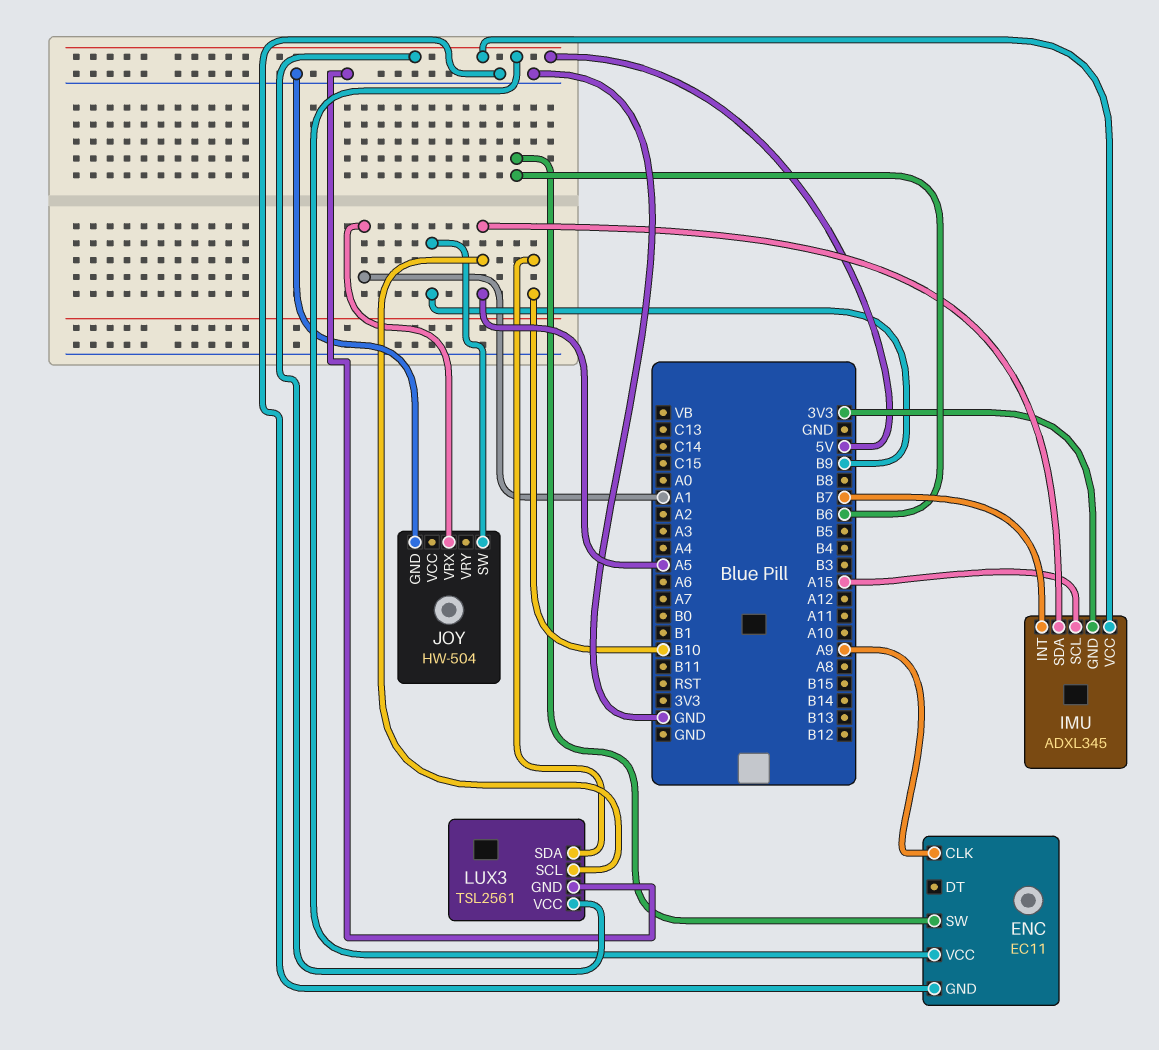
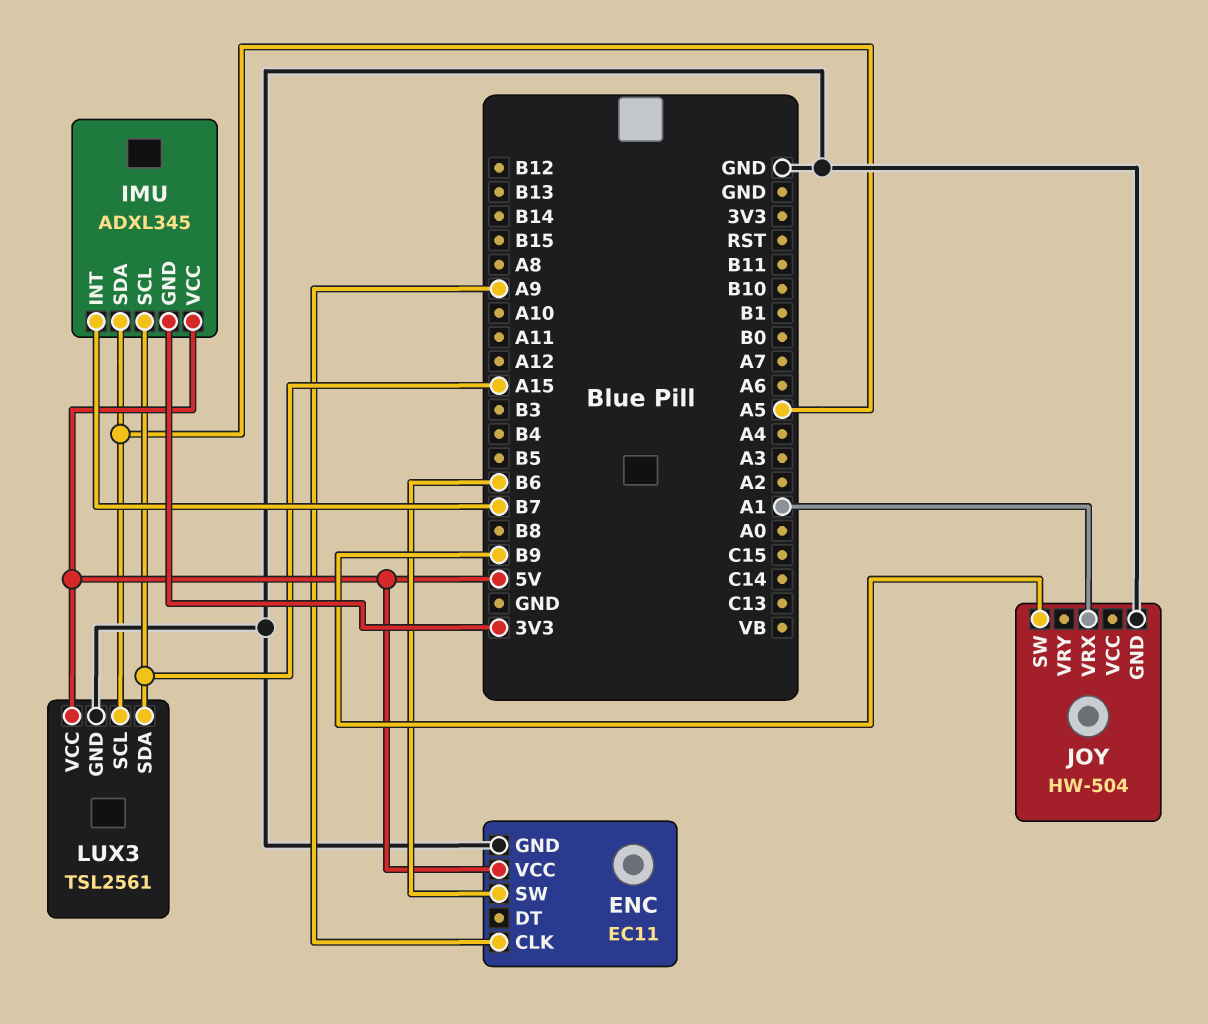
LUX3 pin SDA: B10 -> A15

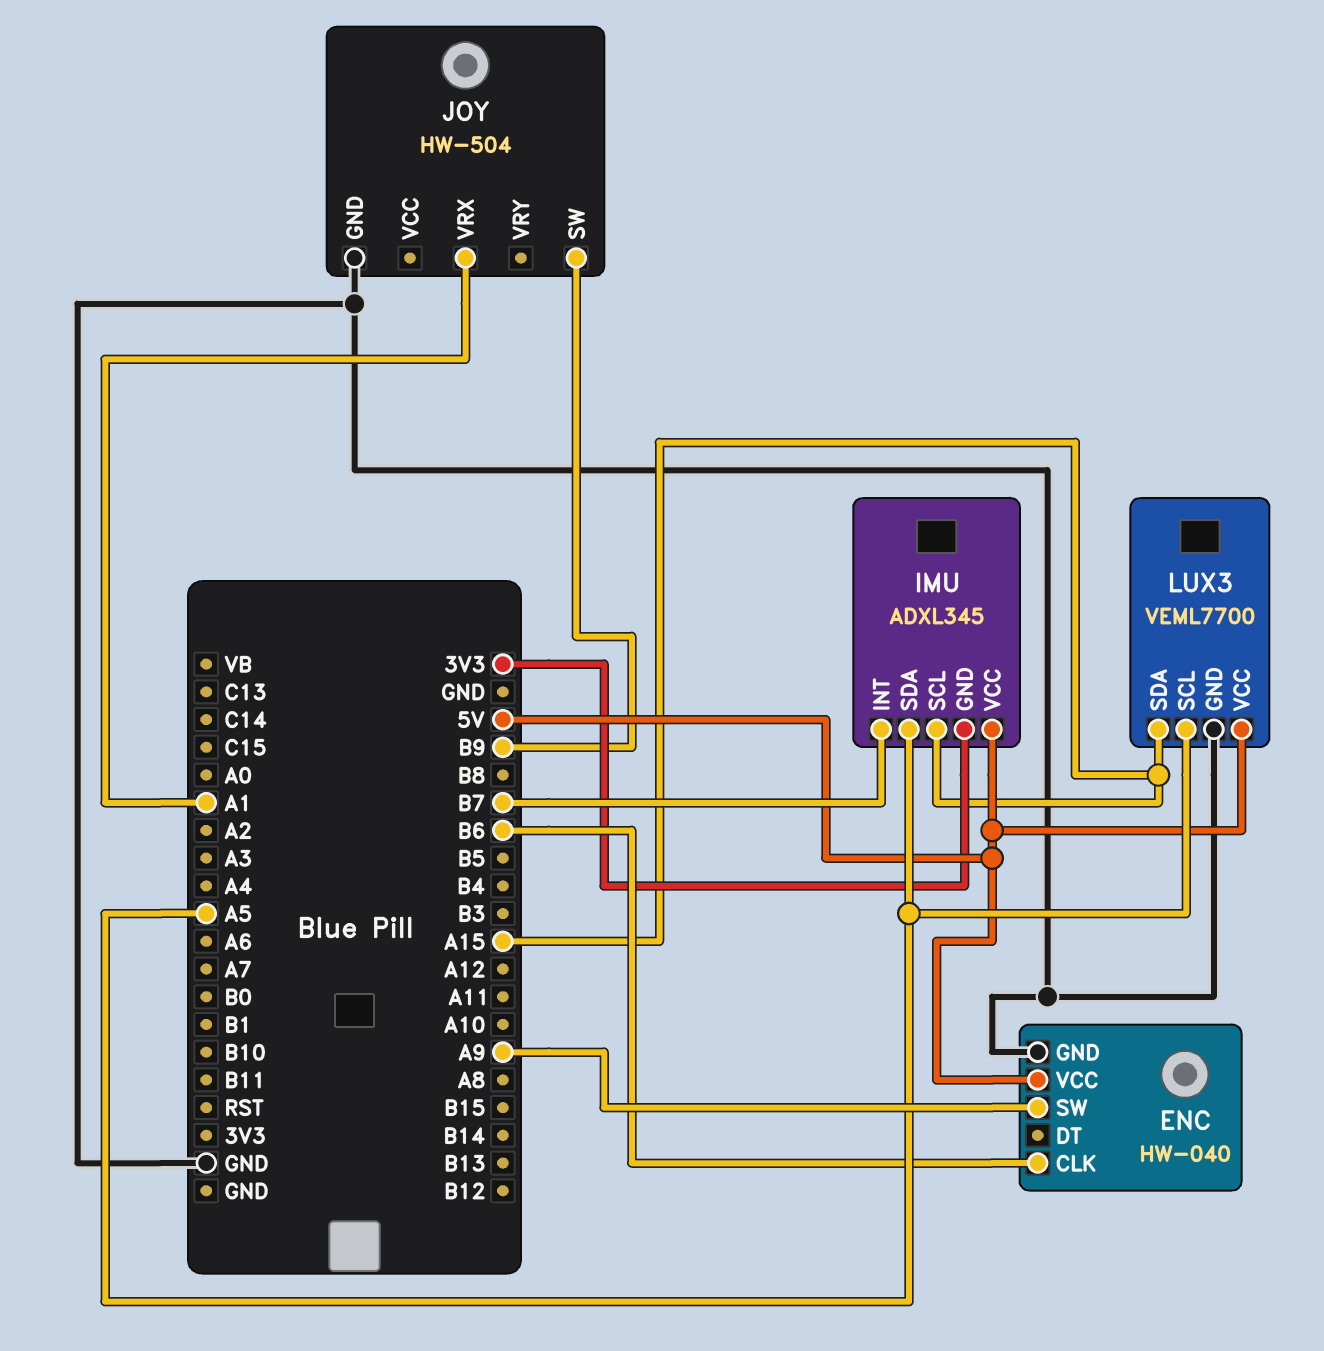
ENC: EC11 -> HW-040
ENC pin CLK: A9 -> B6
ENC pin SW: B6 -> A9
LUX3: TSL2561 -> VEML7700

